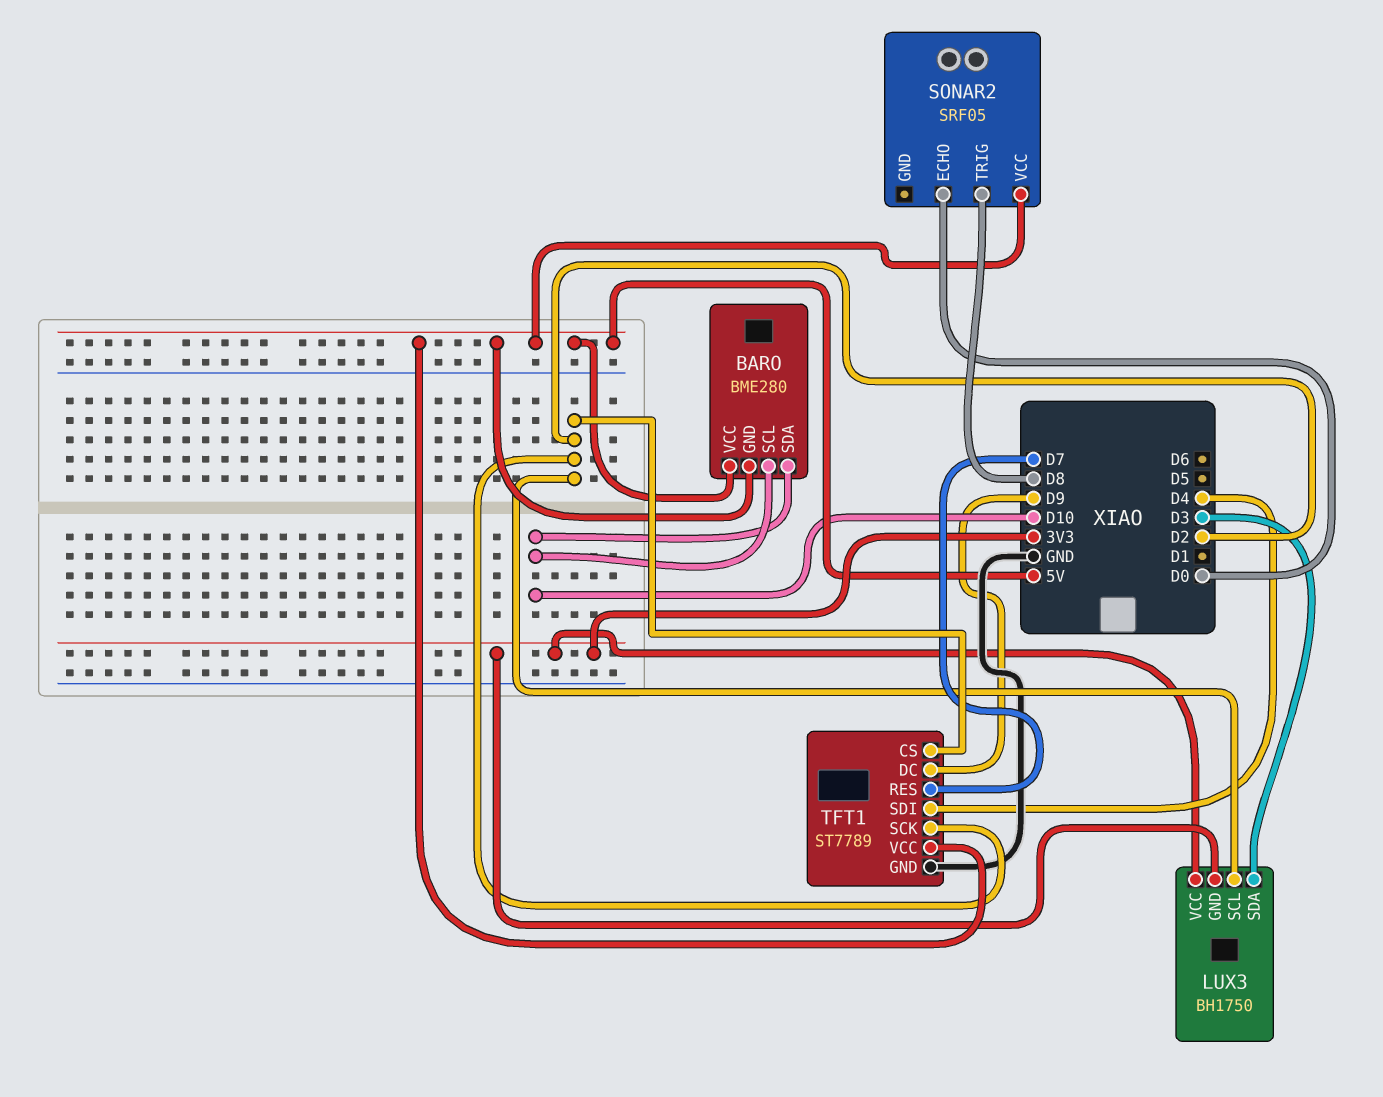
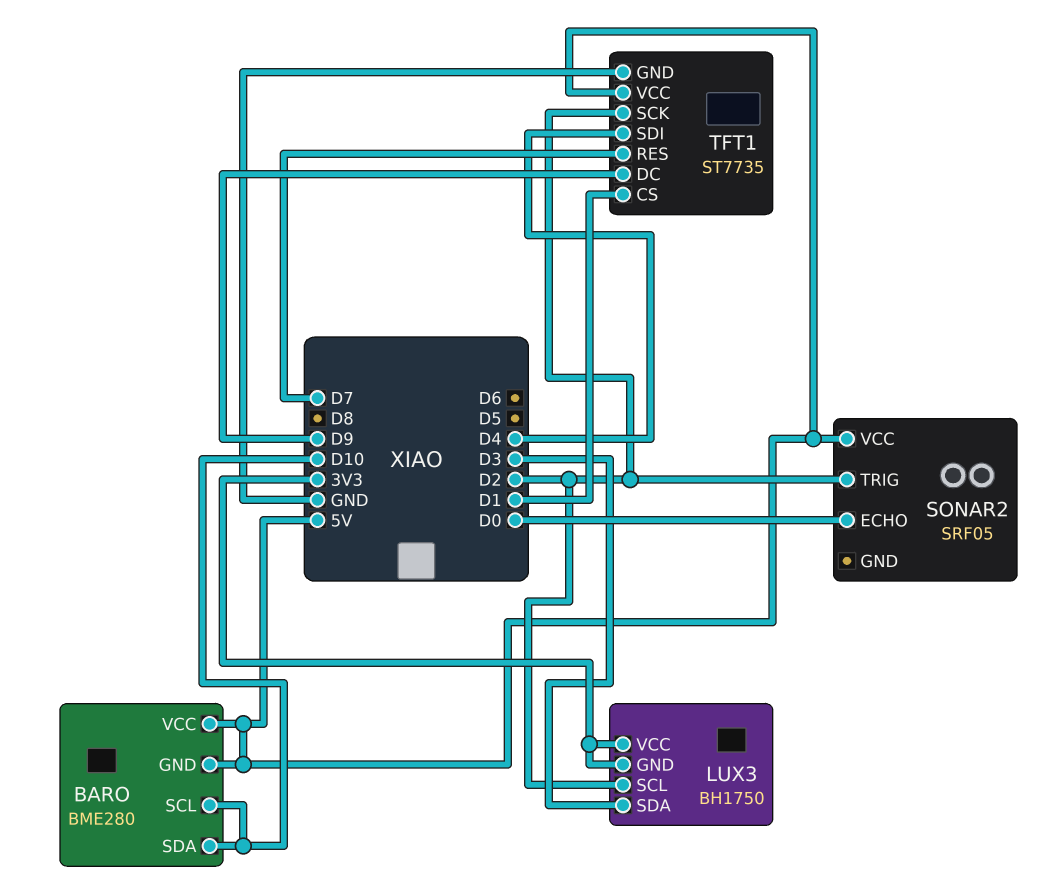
SONAR2 pin TRIG: D8 -> D2
TFT1: ST7789 -> ST7735
TFT1 pin CS: D2 -> D1

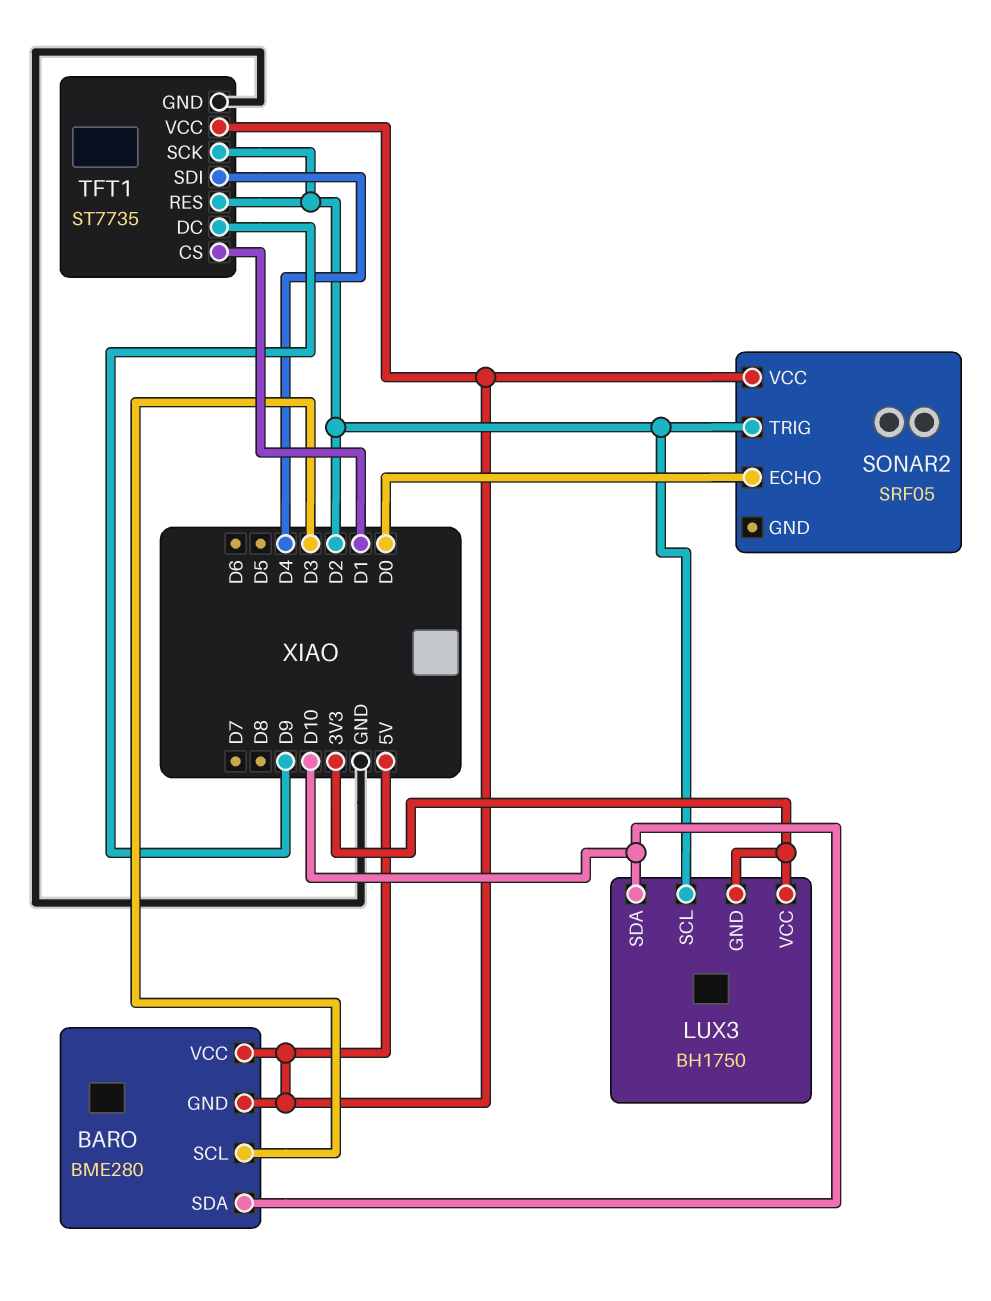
BARO pin SCL: D10 -> D3
LUX3 pin SDA: D3 -> D10
TFT1 pin RES: D7 -> D2

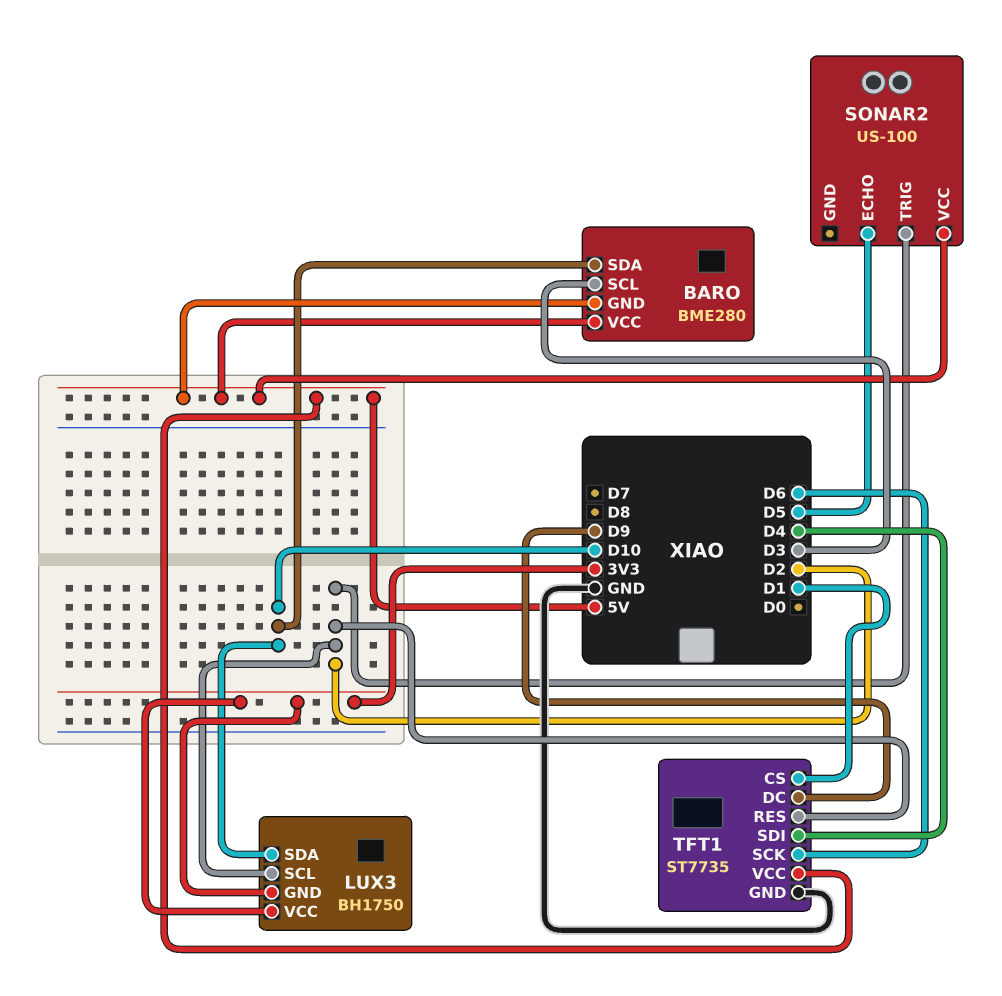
SONAR2: SRF05 -> US-100
SONAR2 pin ECHO: D0 -> D5
TFT1 pin SCK: D2 -> D6

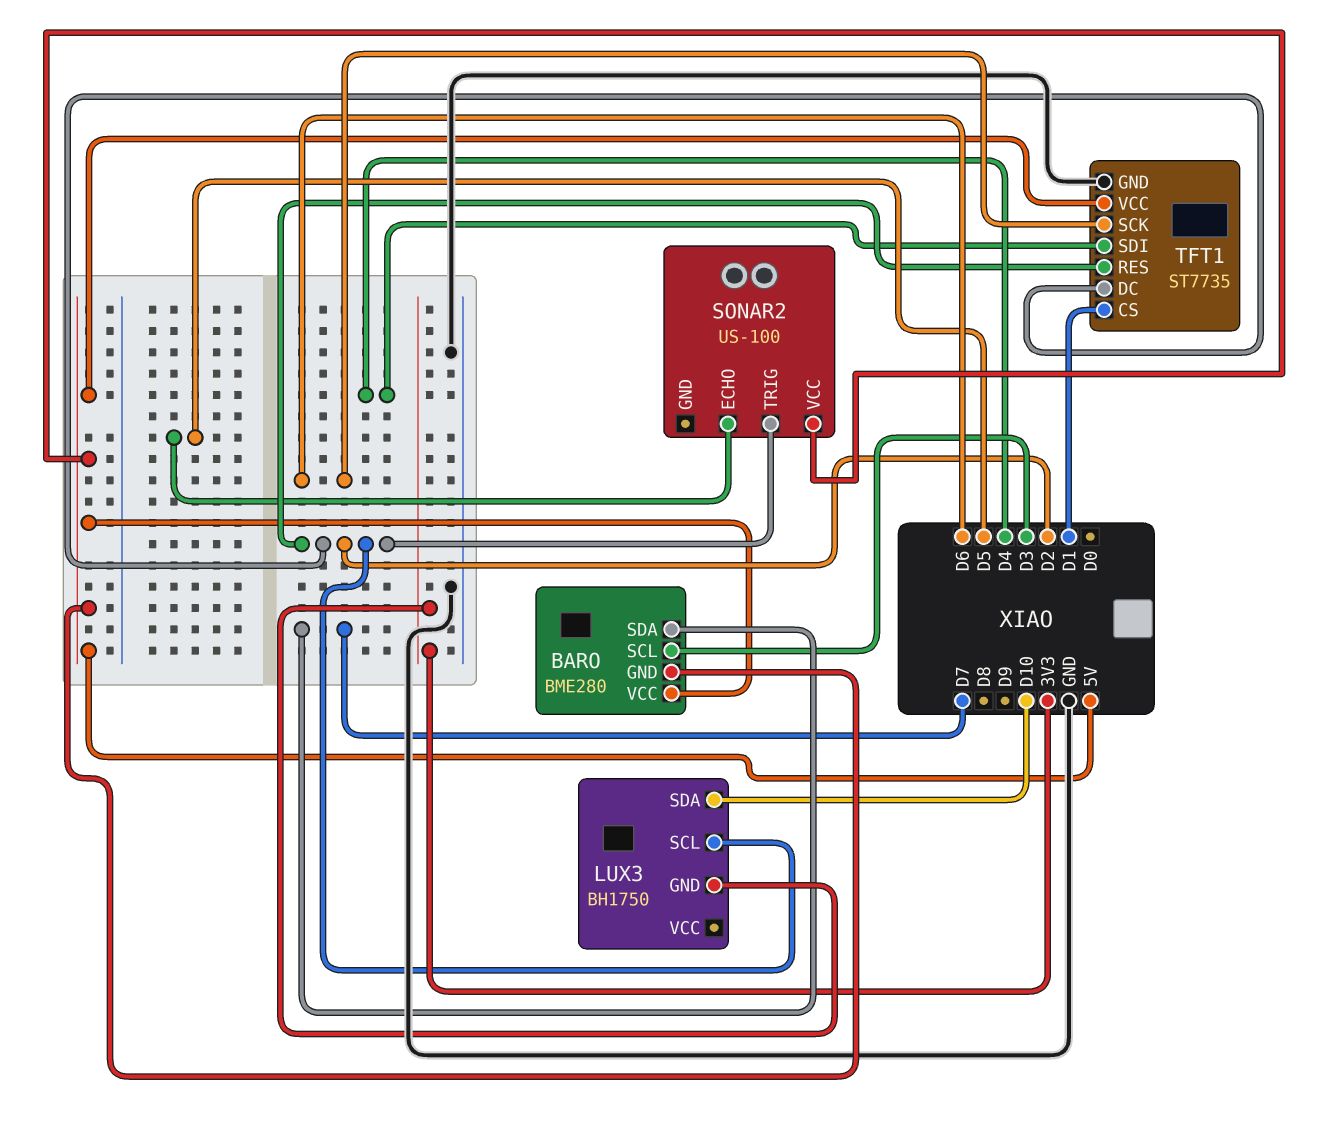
BARO pin SDA: D10 -> D7
LUX3 pin VCC: 3V3 -> none
TFT1 pin DC: D9 -> D2

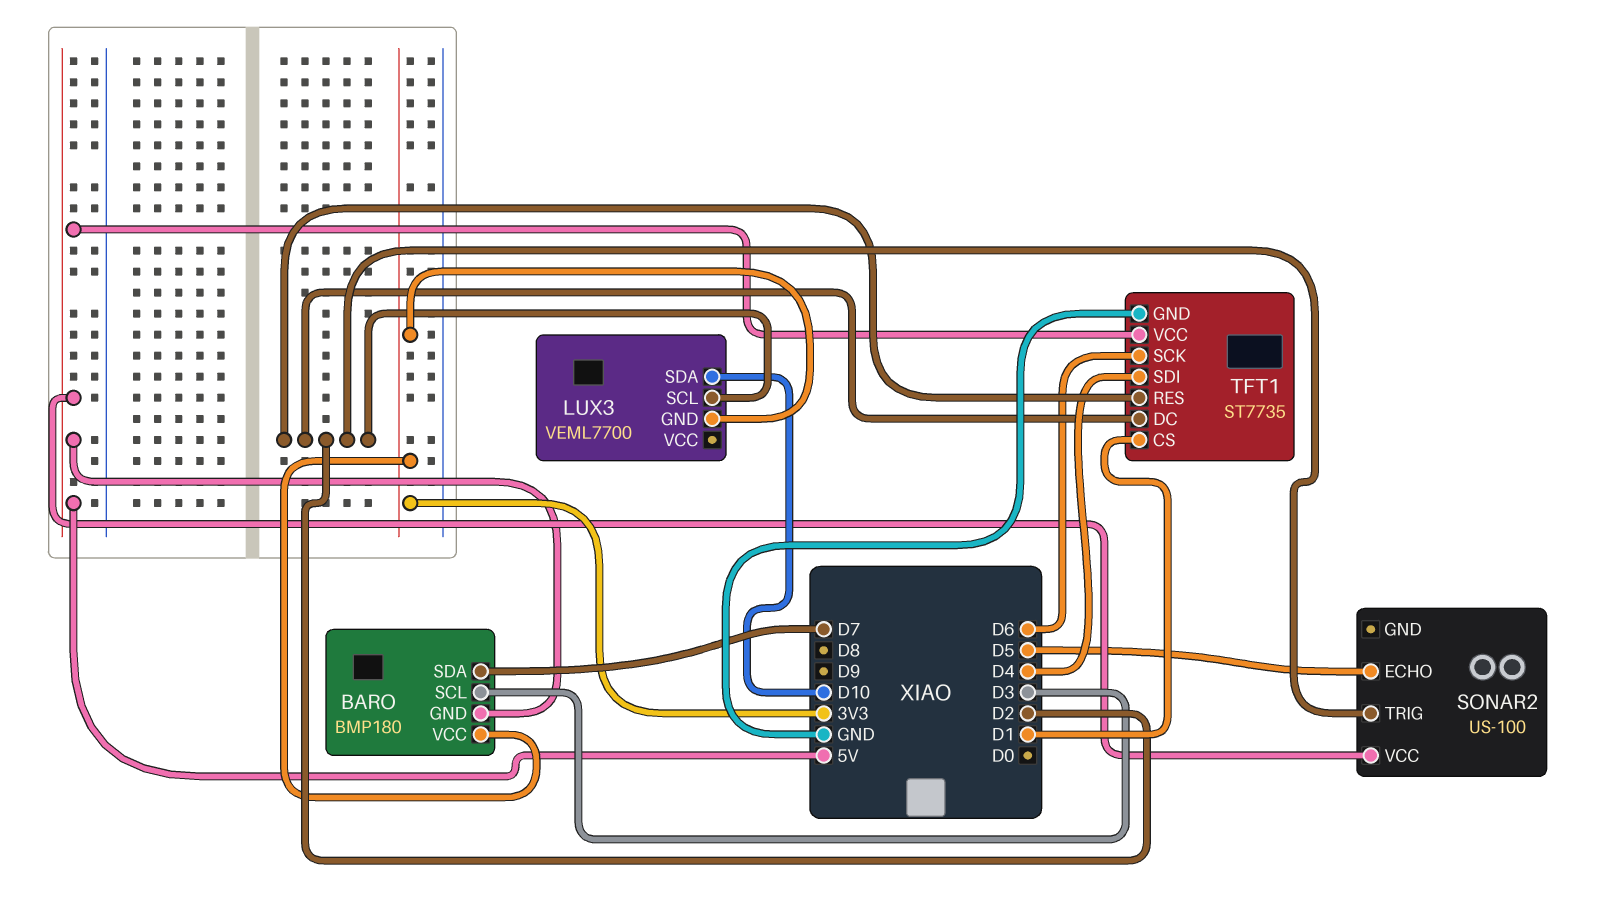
BARO: BME280 -> BMP180
BARO pin VCC: 5V -> 3V3
LUX3: BH1750 -> VEML7700

